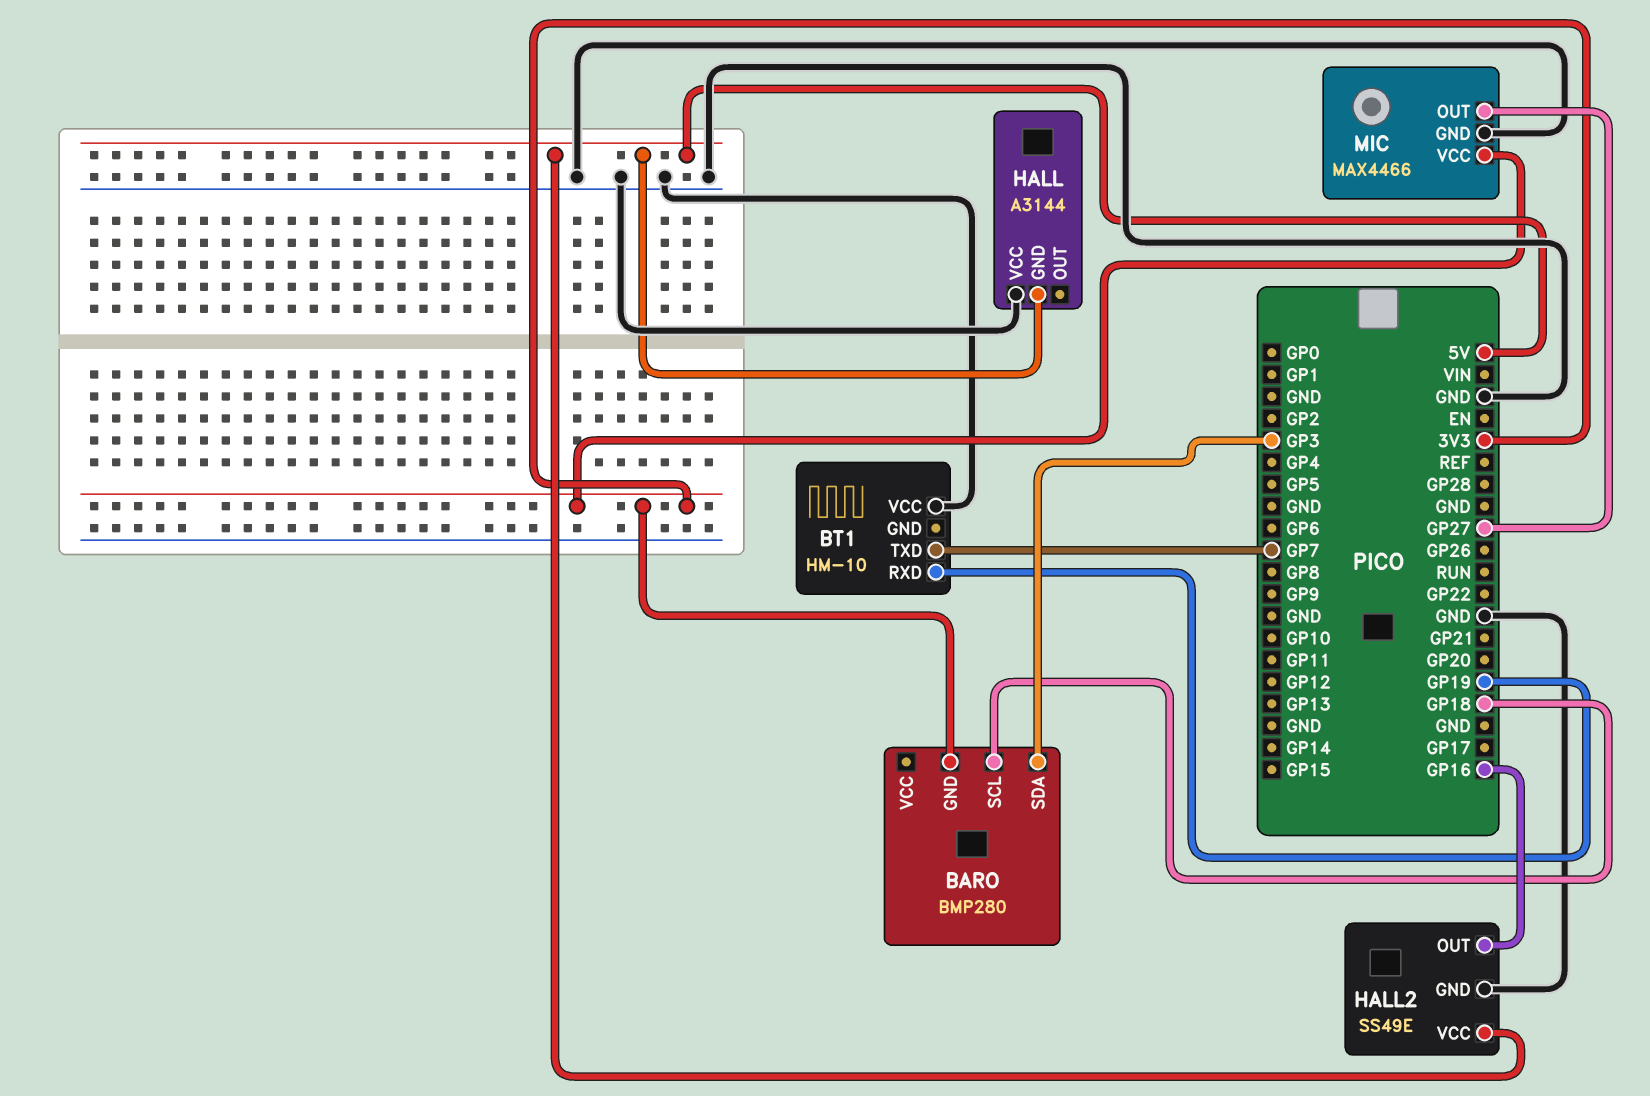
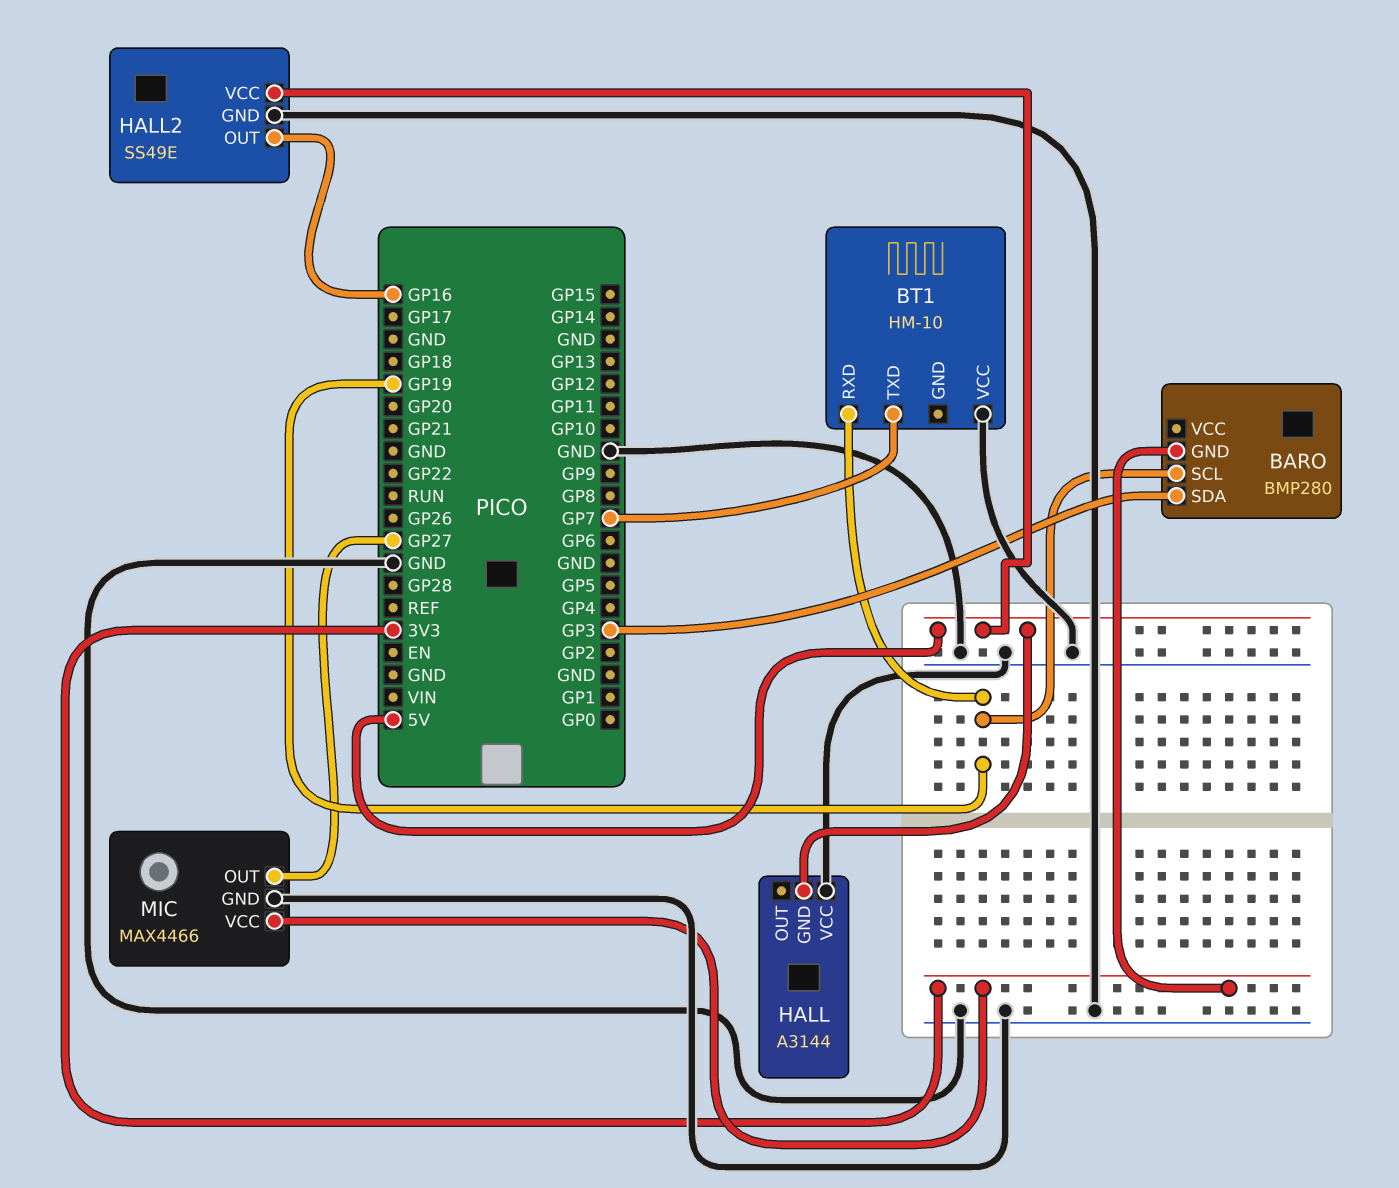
BARO pin SCL: GP18 -> GP19

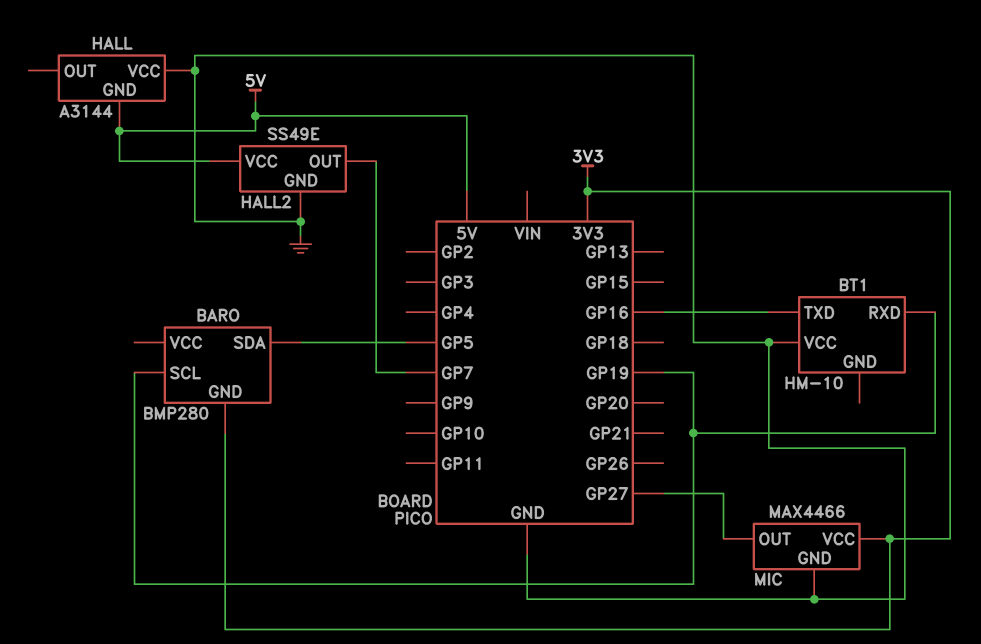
BARO pin SDA: GP3 -> GP5
BT1 pin TXD: GP7 -> GP16
HALL2 pin OUT: GP16 -> GP7

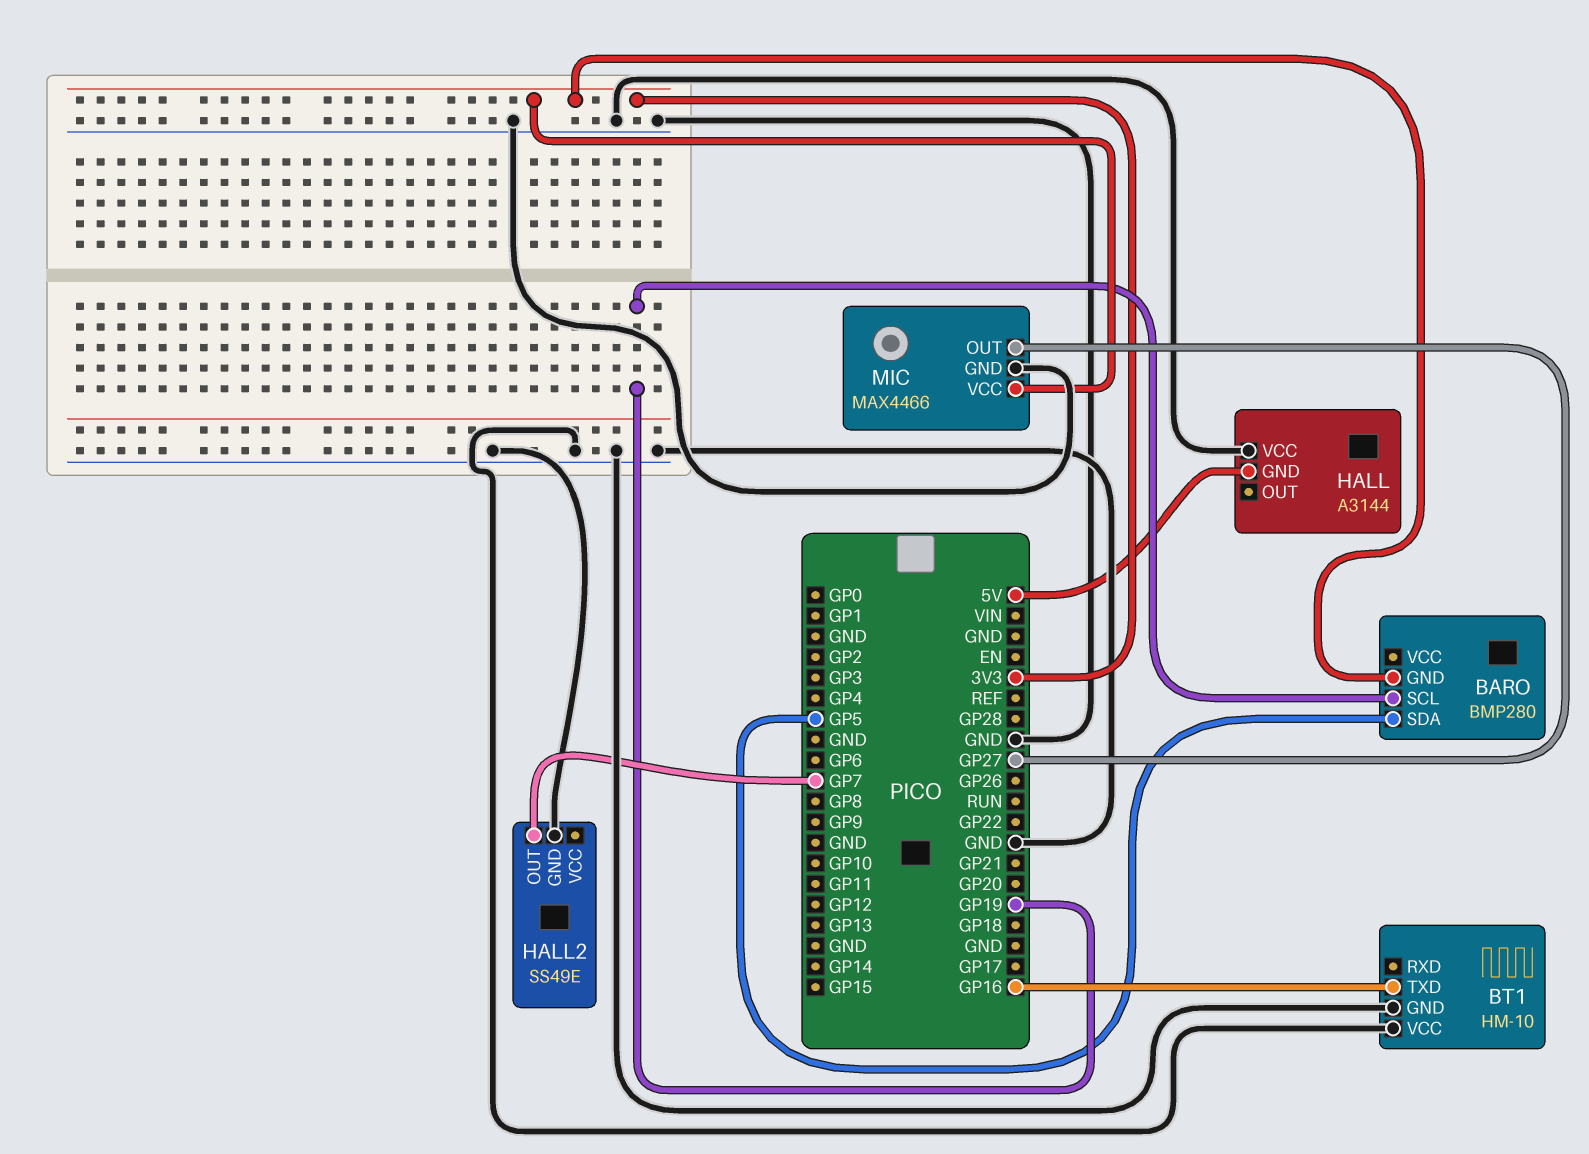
BT1 pin GND: none -> GND
BT1 pin RXD: GP19 -> none
HALL2 pin VCC: 5V -> none

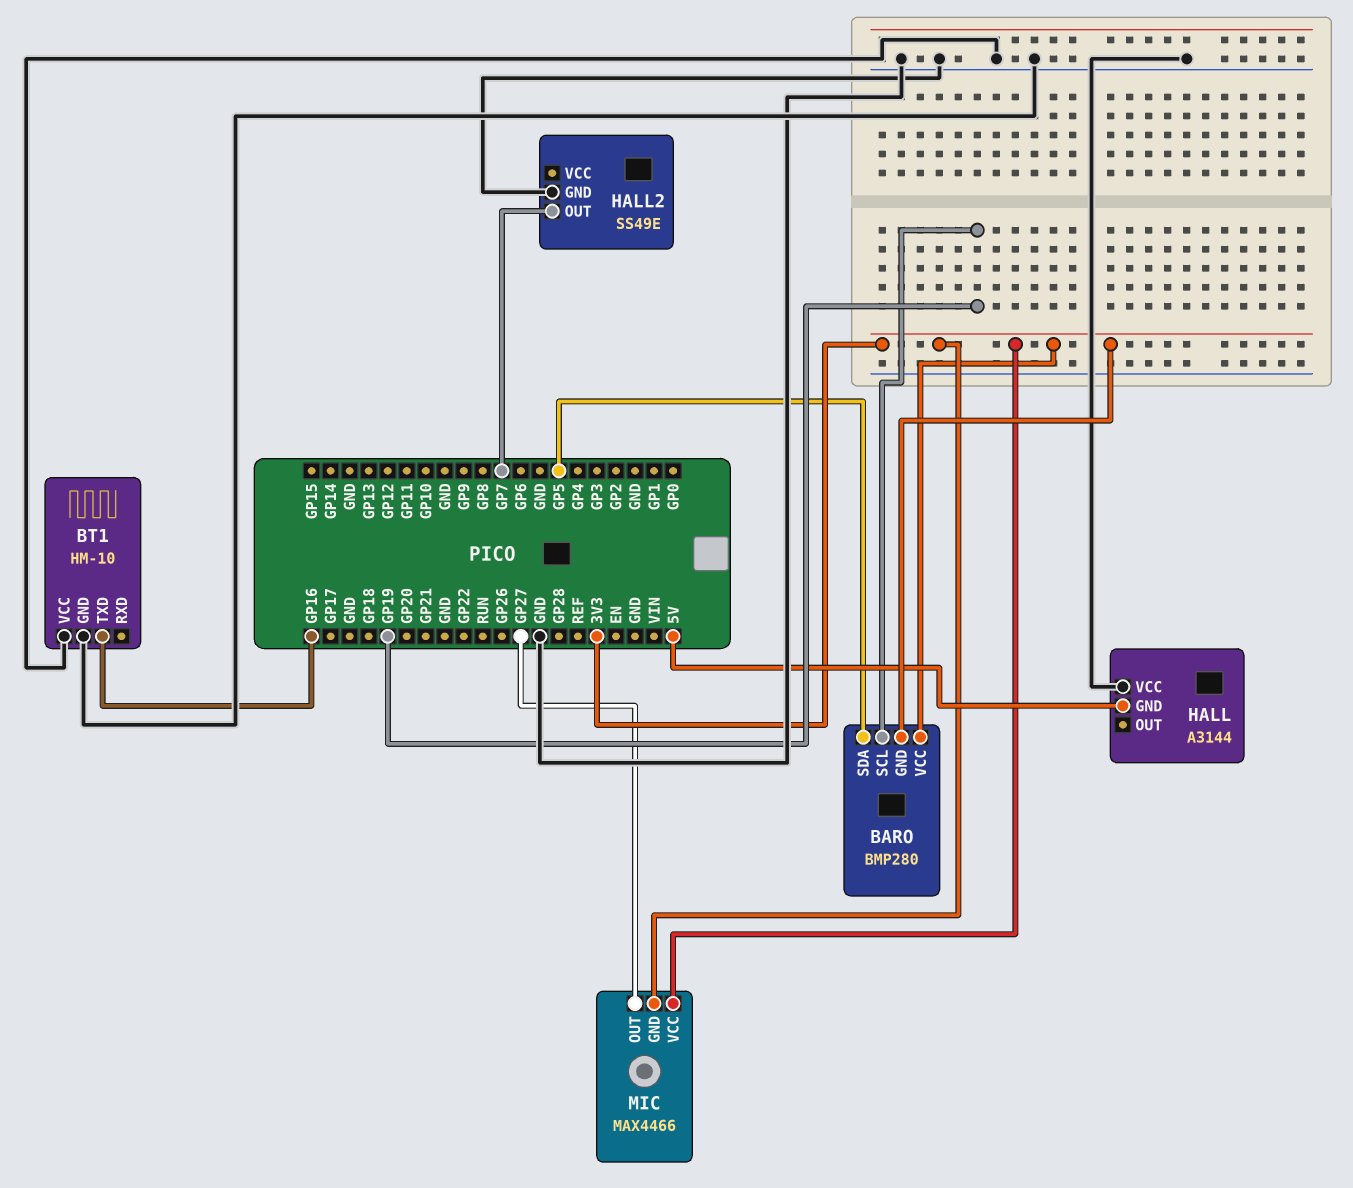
BARO pin VCC: none -> 3V3
MIC pin GND: GND -> 3V3

